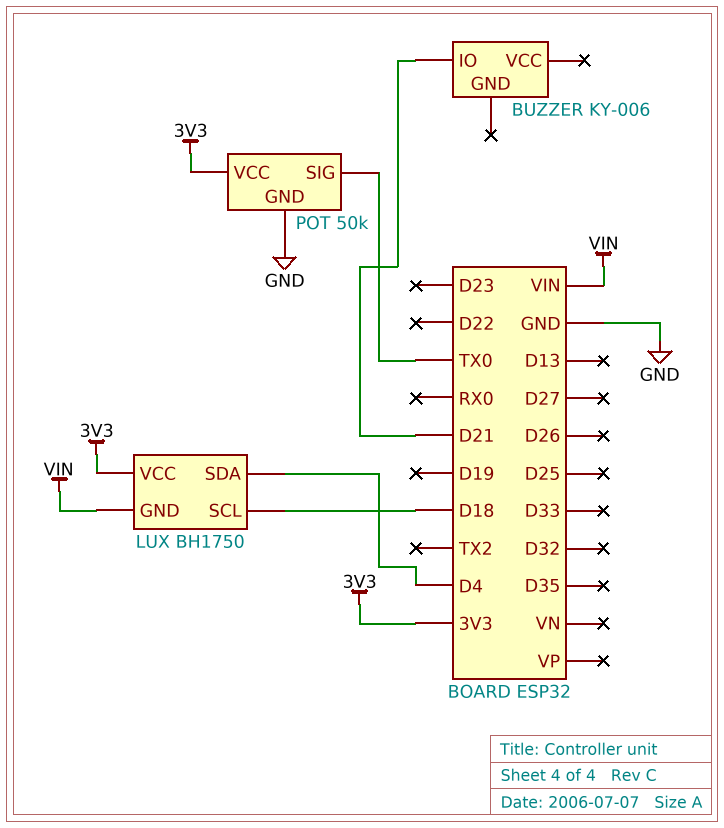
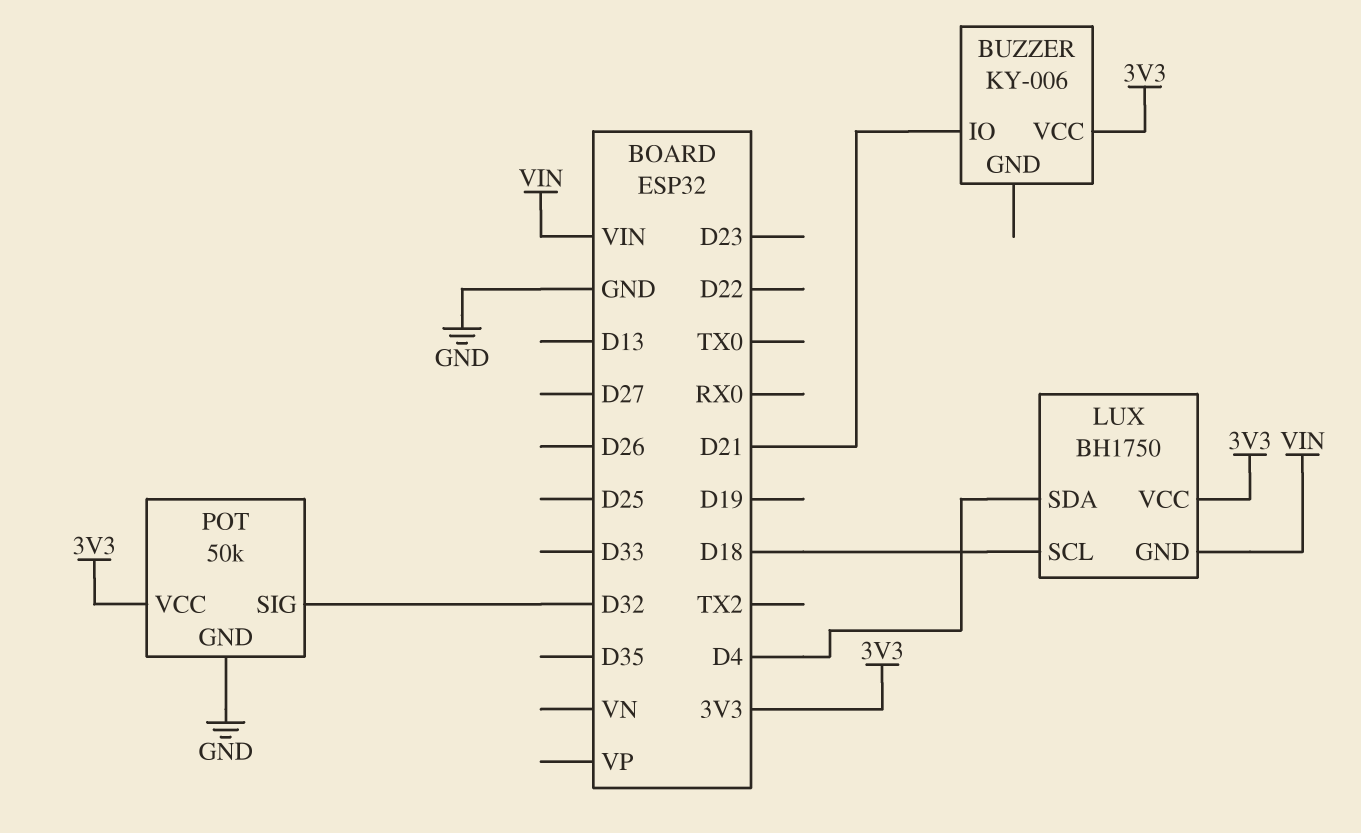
BUZZER pin VCC: none -> 3V3
POT pin SIG: TX0 -> D32

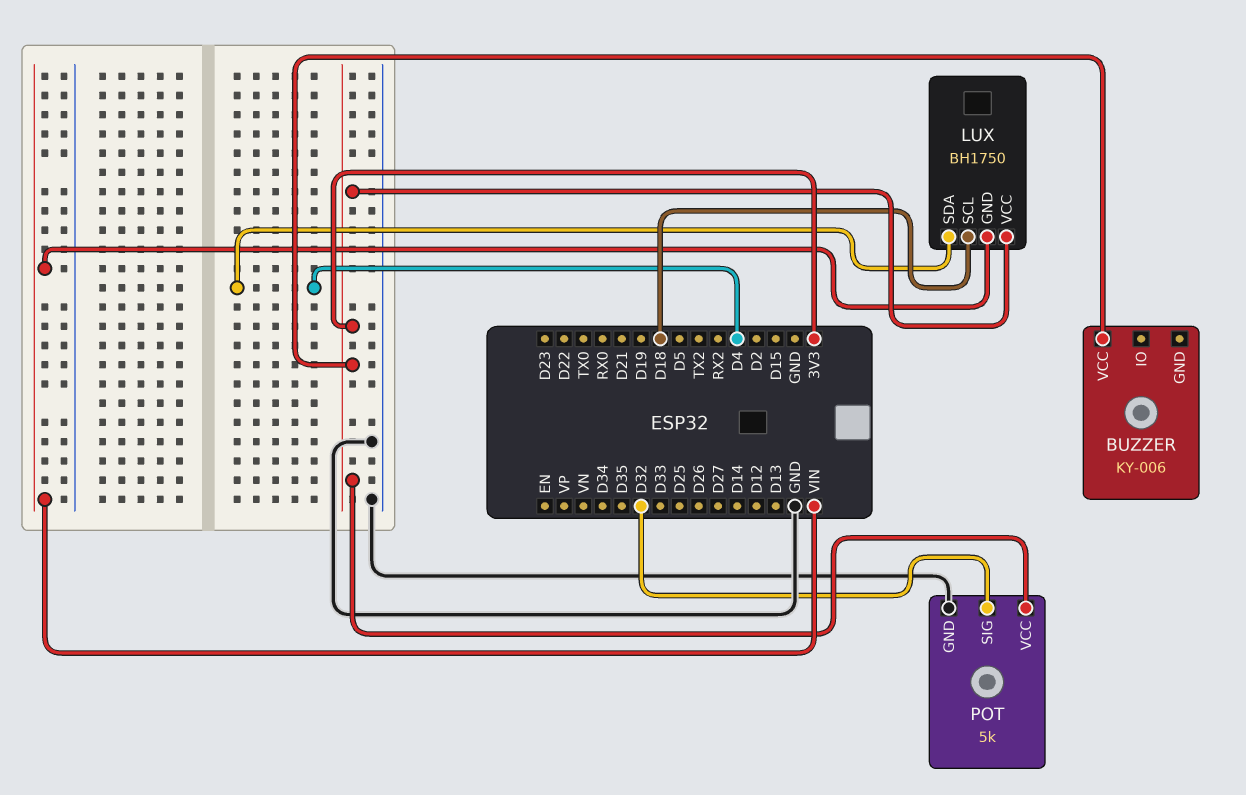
BUZZER pin IO: D21 -> none
POT: 50k -> 5k

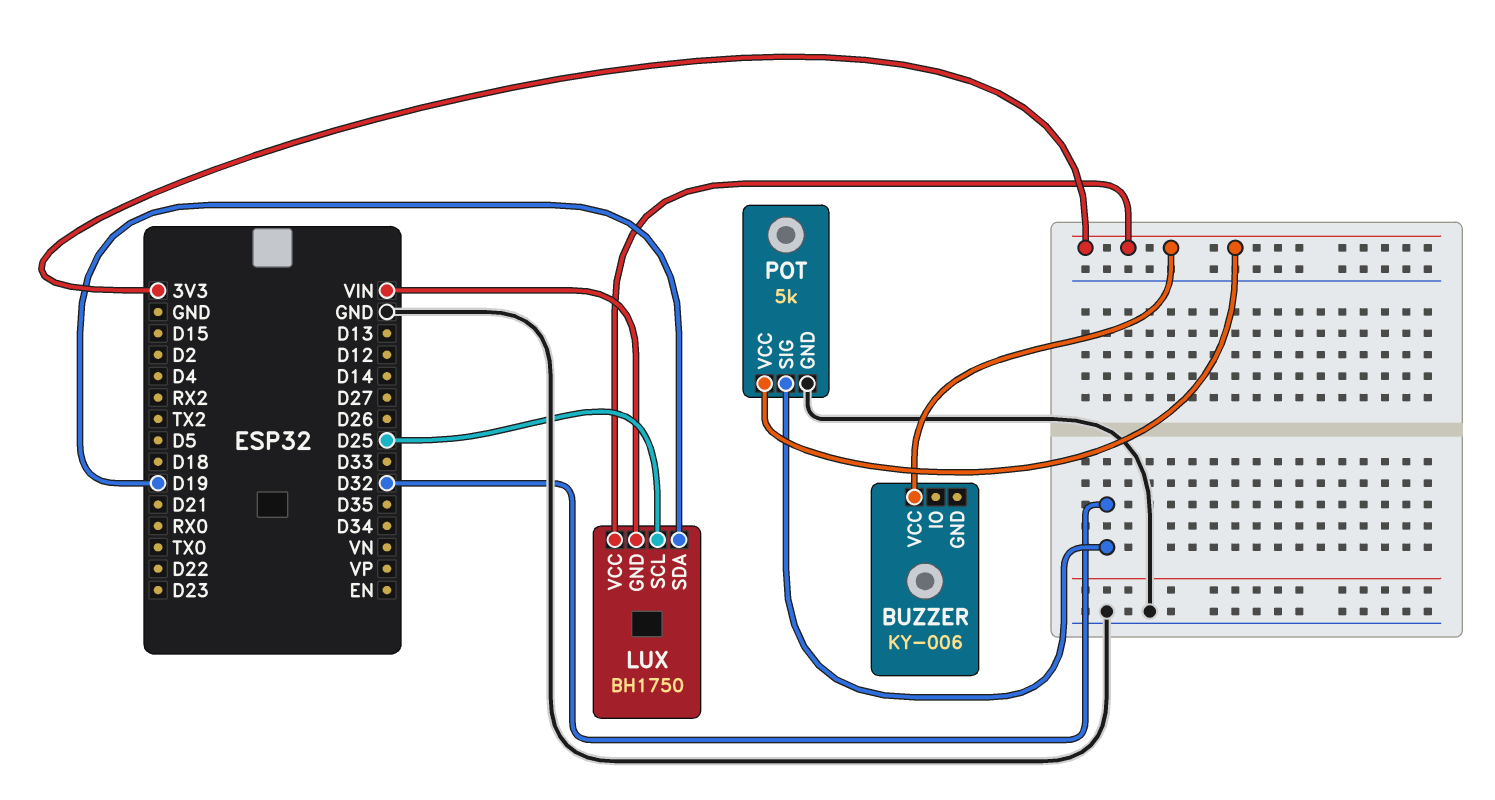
LUX pin SCL: D18 -> D25
LUX pin SDA: D4 -> D19

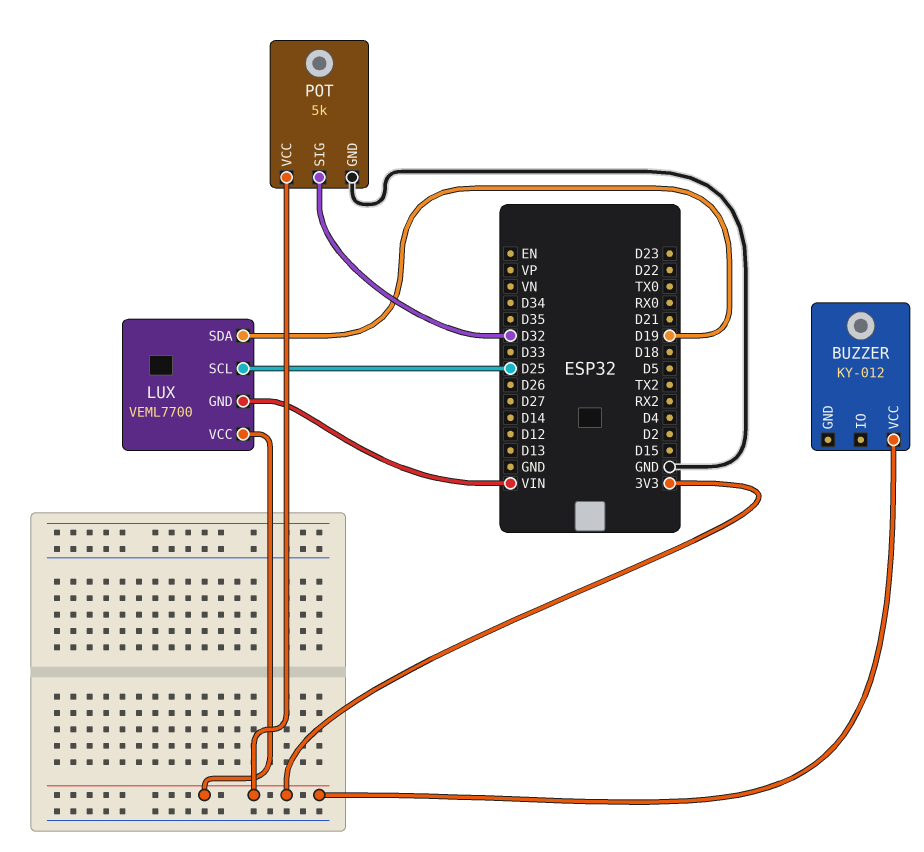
BUZZER: KY-006 -> KY-012
LUX: BH1750 -> VEML7700

